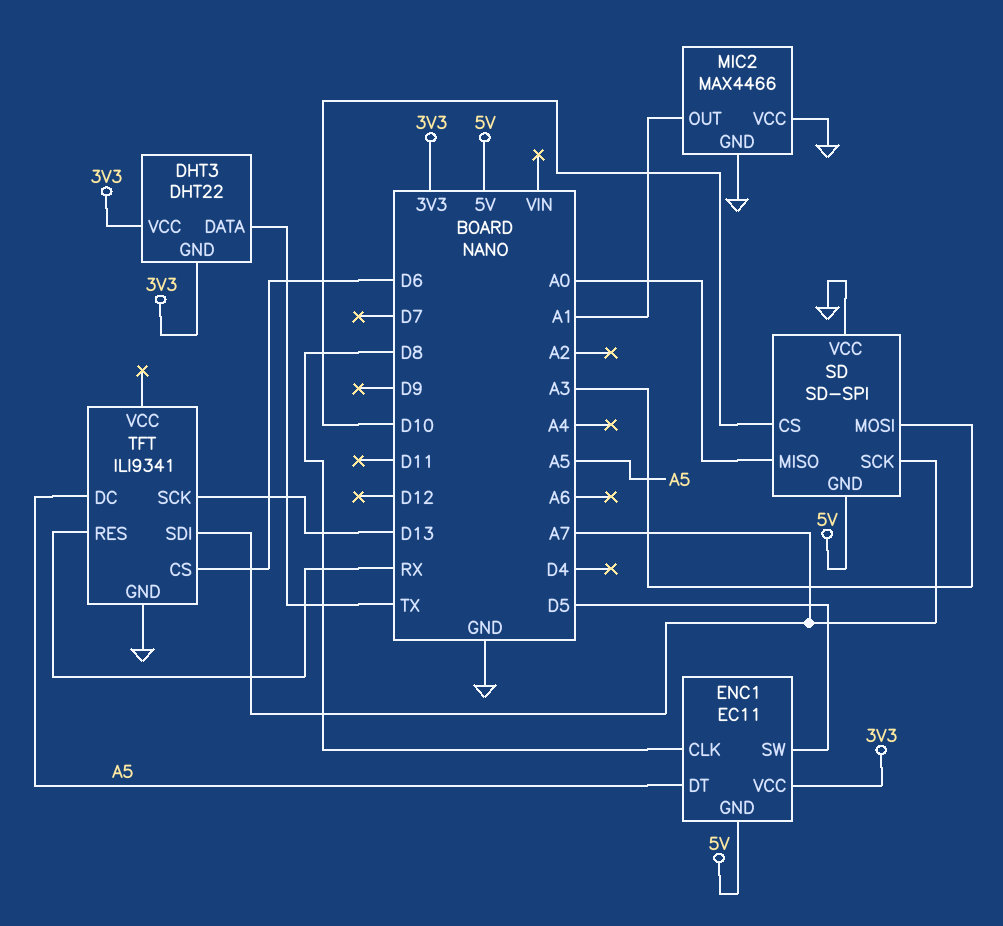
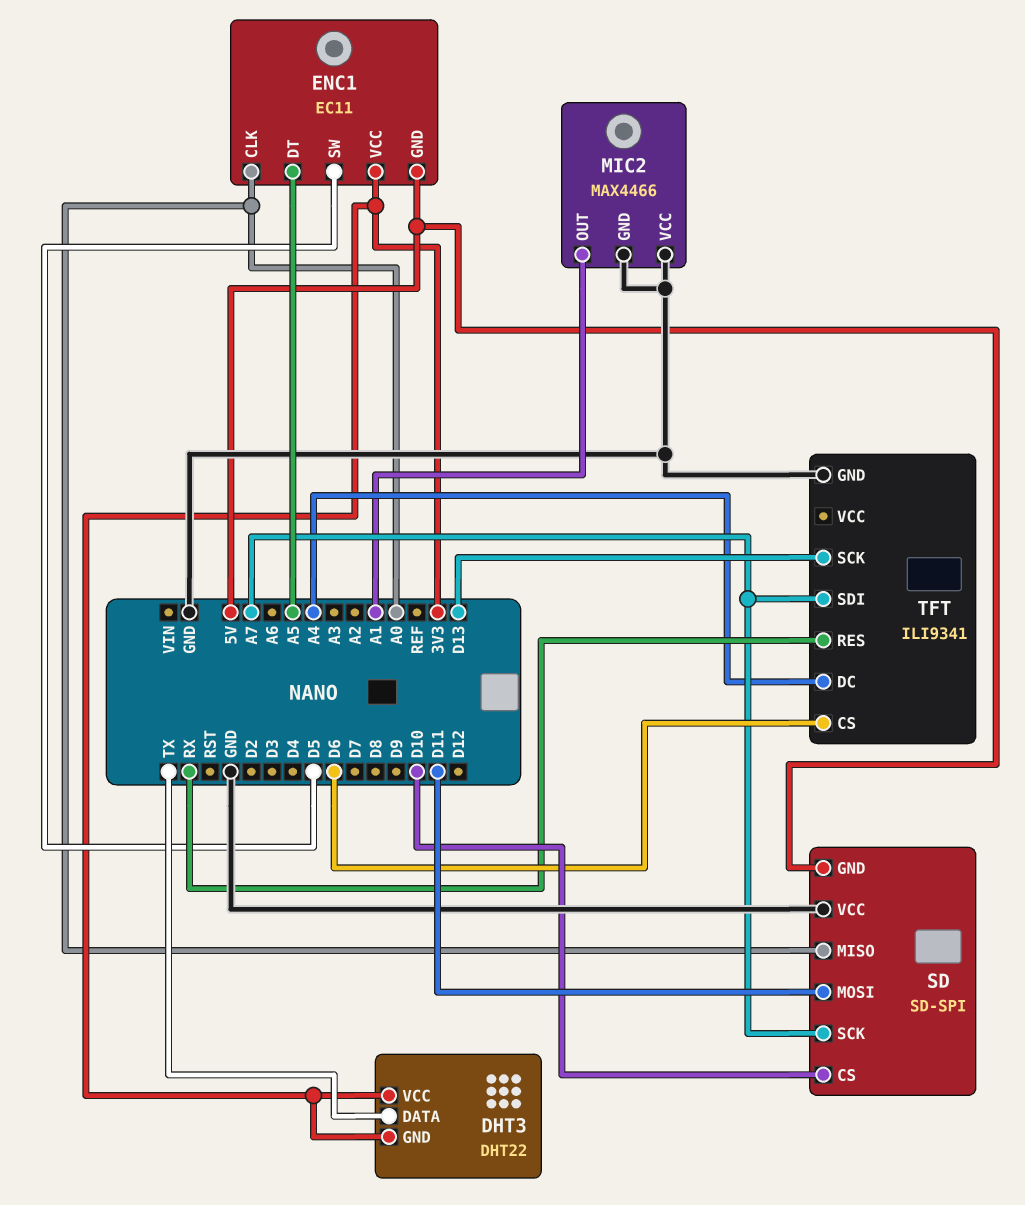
ENC1 pin CLK: D8 -> A0
SD pin MOSI: A3 -> D11
TFT pin DC: A5 -> A4

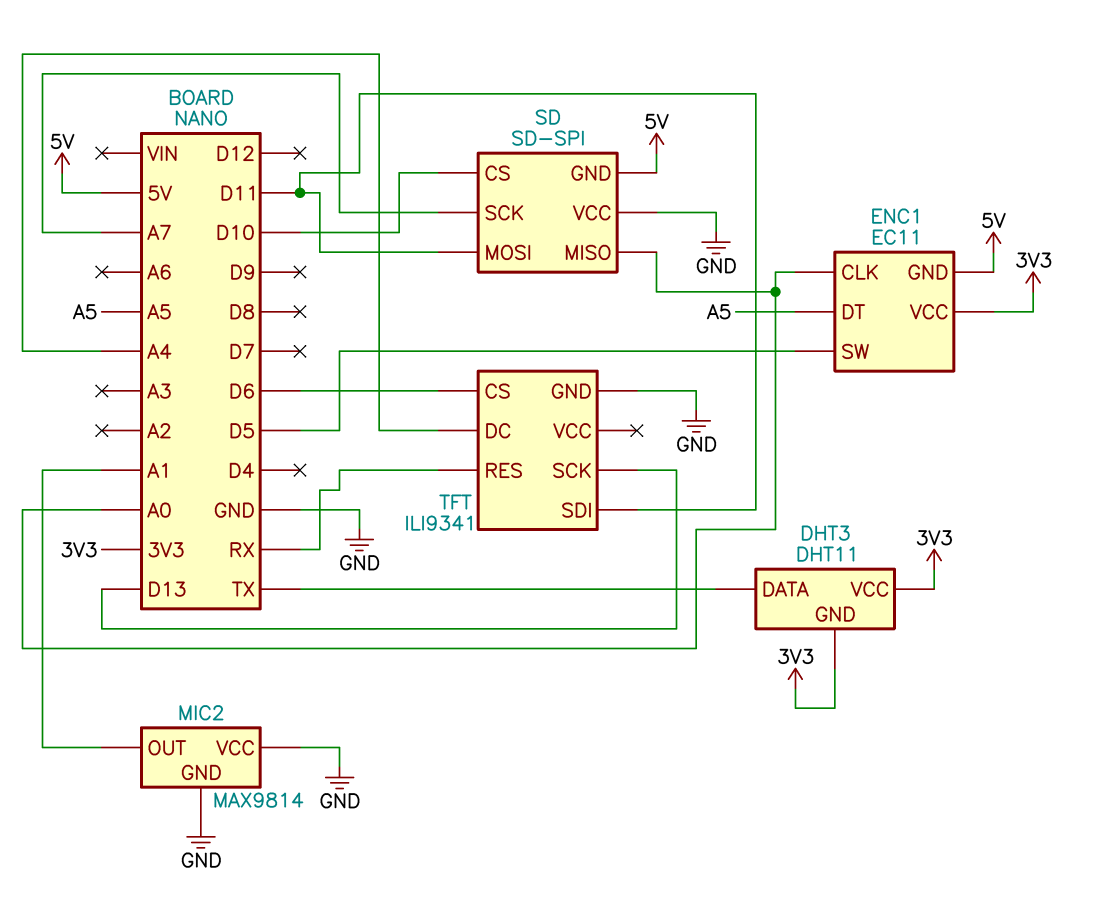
DHT3: DHT22 -> DHT11
MIC2: MAX4466 -> MAX9814
TFT pin SDI: A7 -> D11

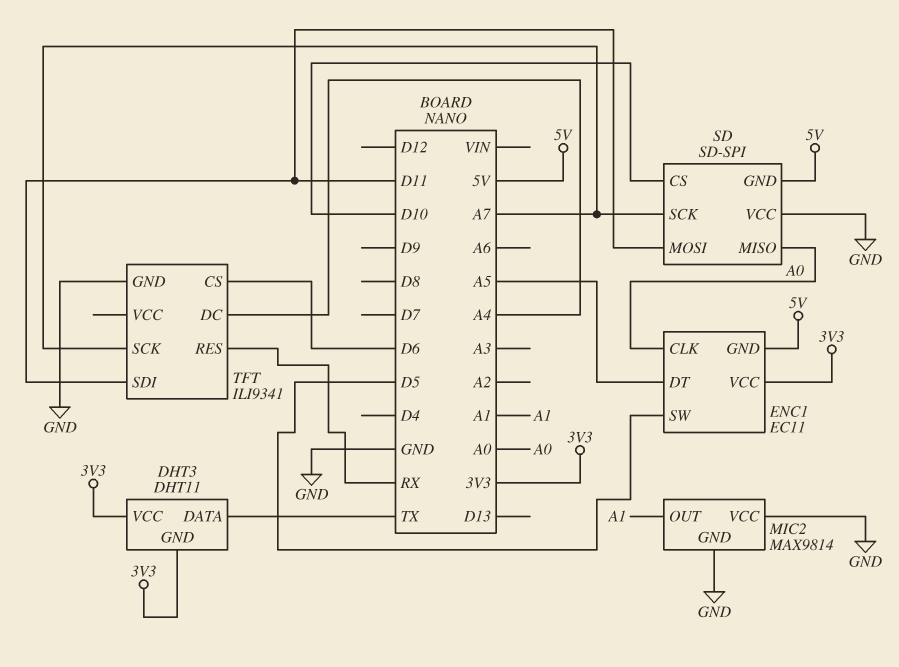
TFT pin SCK: D13 -> A7

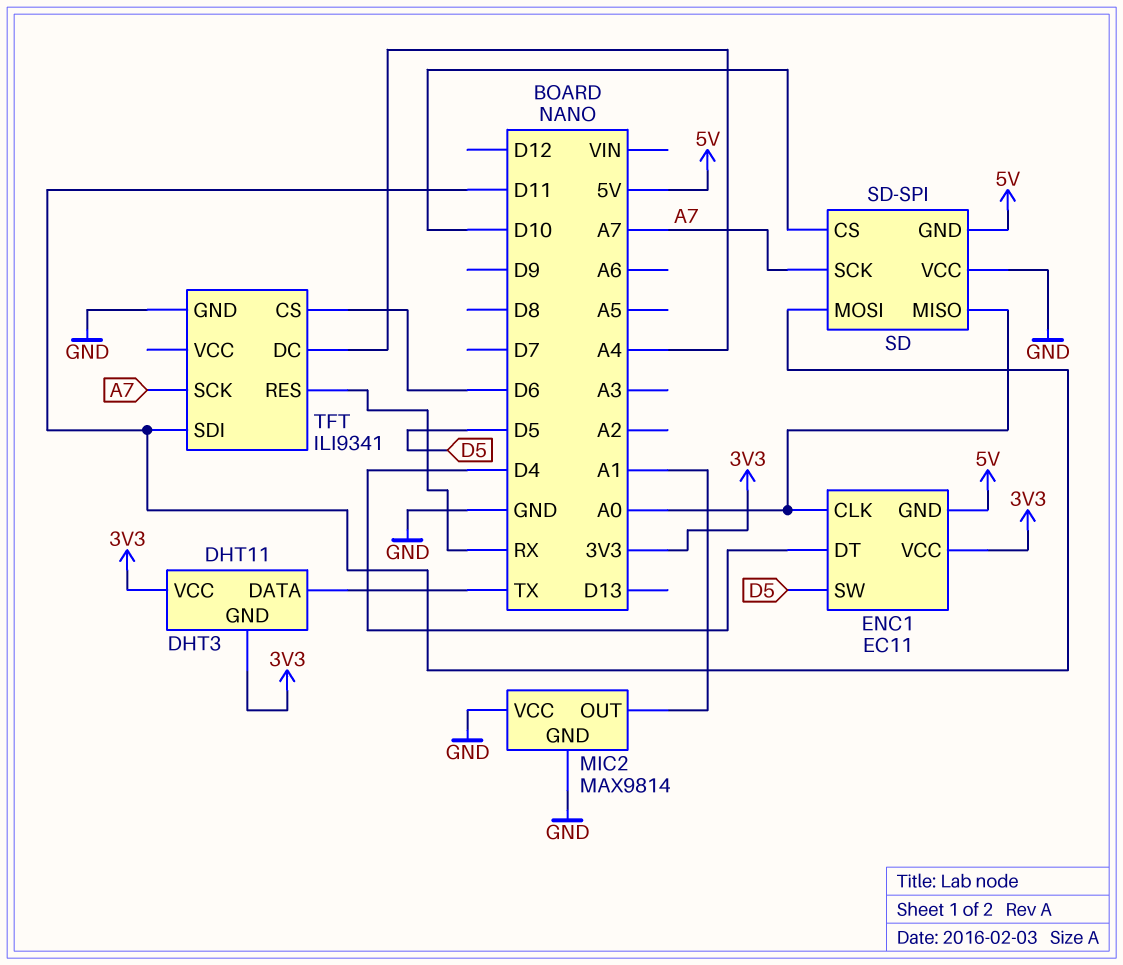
ENC1 pin DT: A5 -> D4

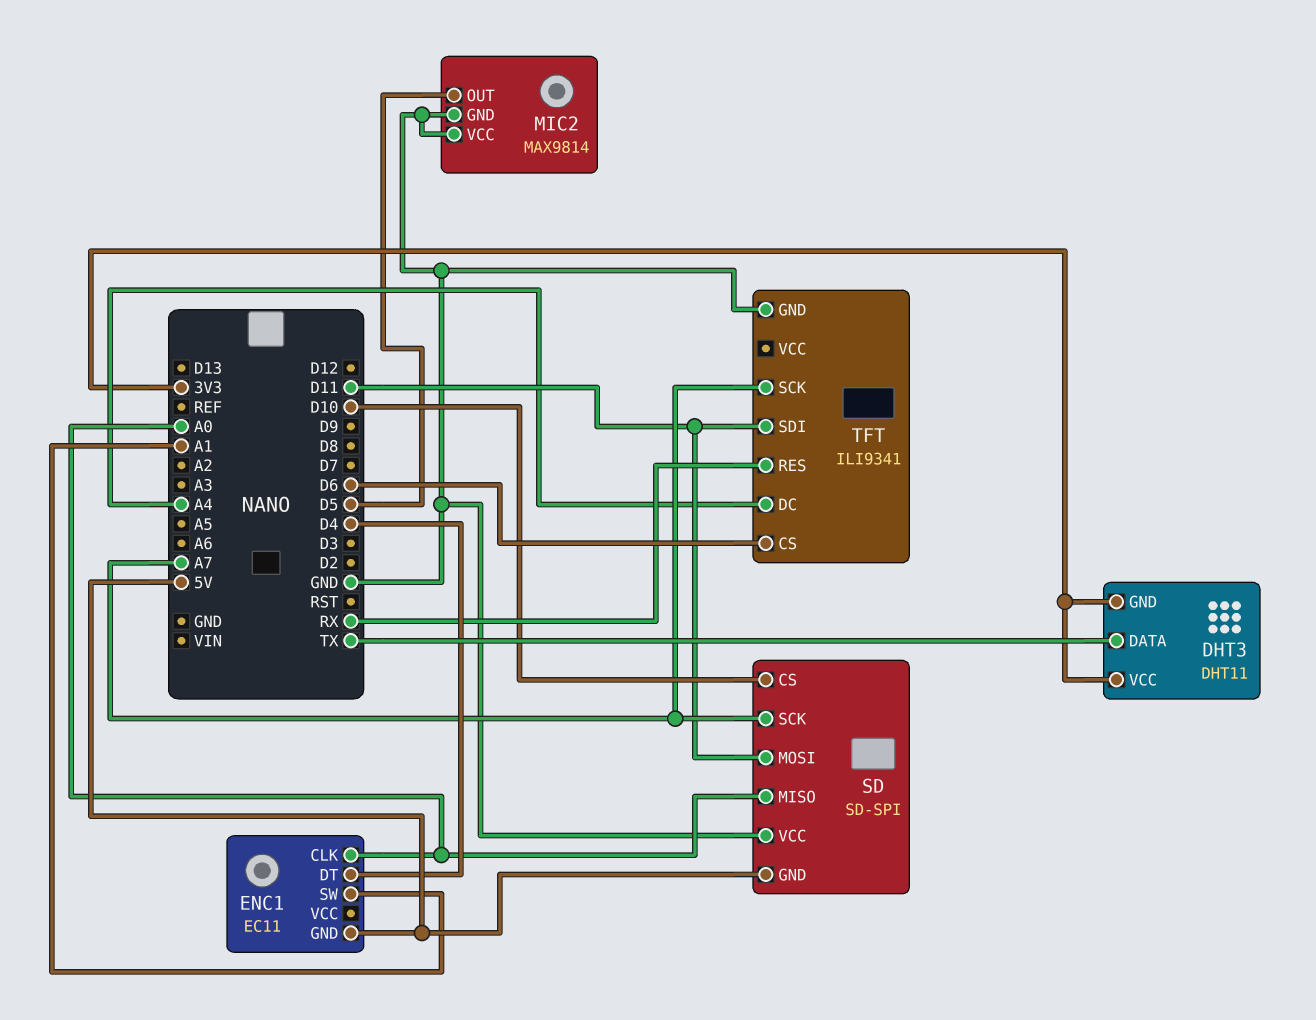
ENC1 pin SW: D5 -> A1
ENC1 pin VCC: 3V3 -> none
MIC2 pin OUT: A1 -> D5

